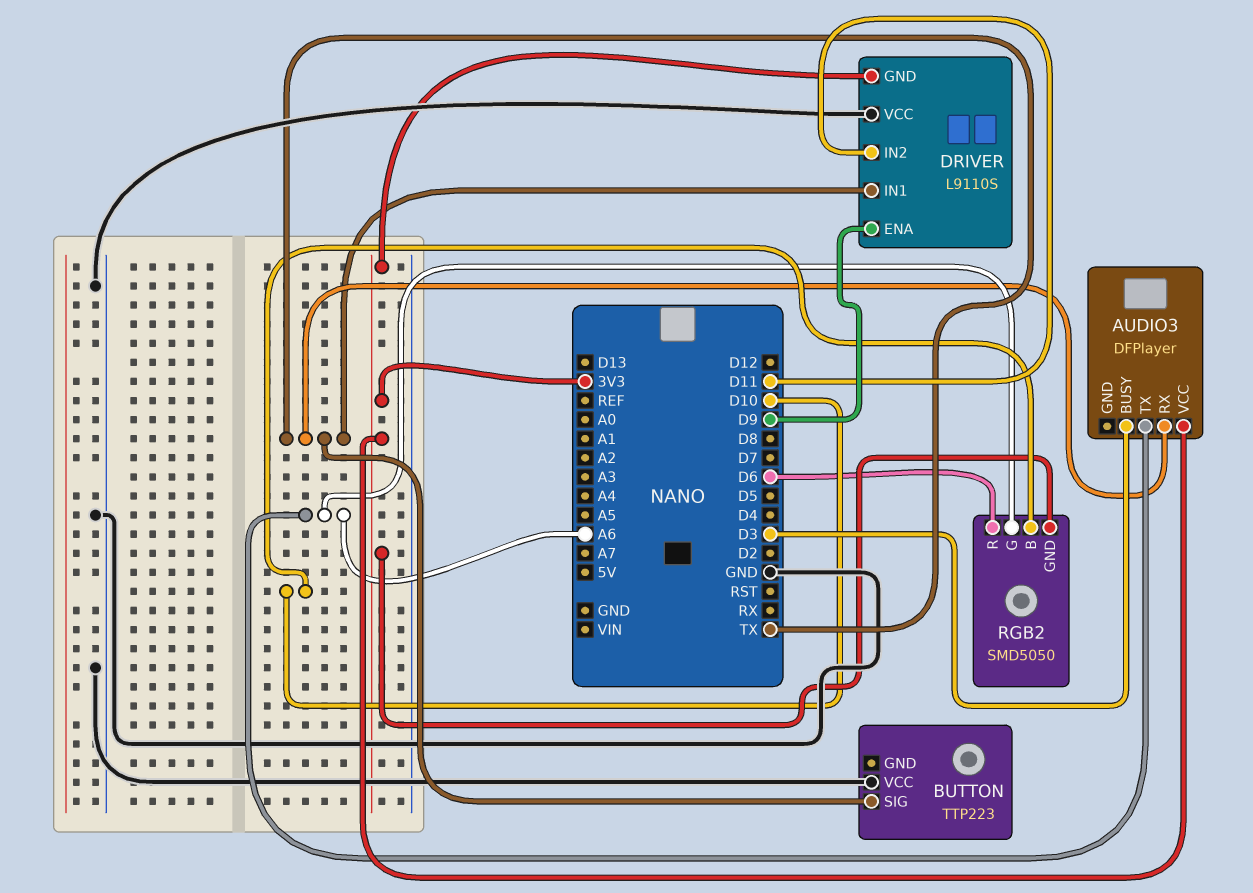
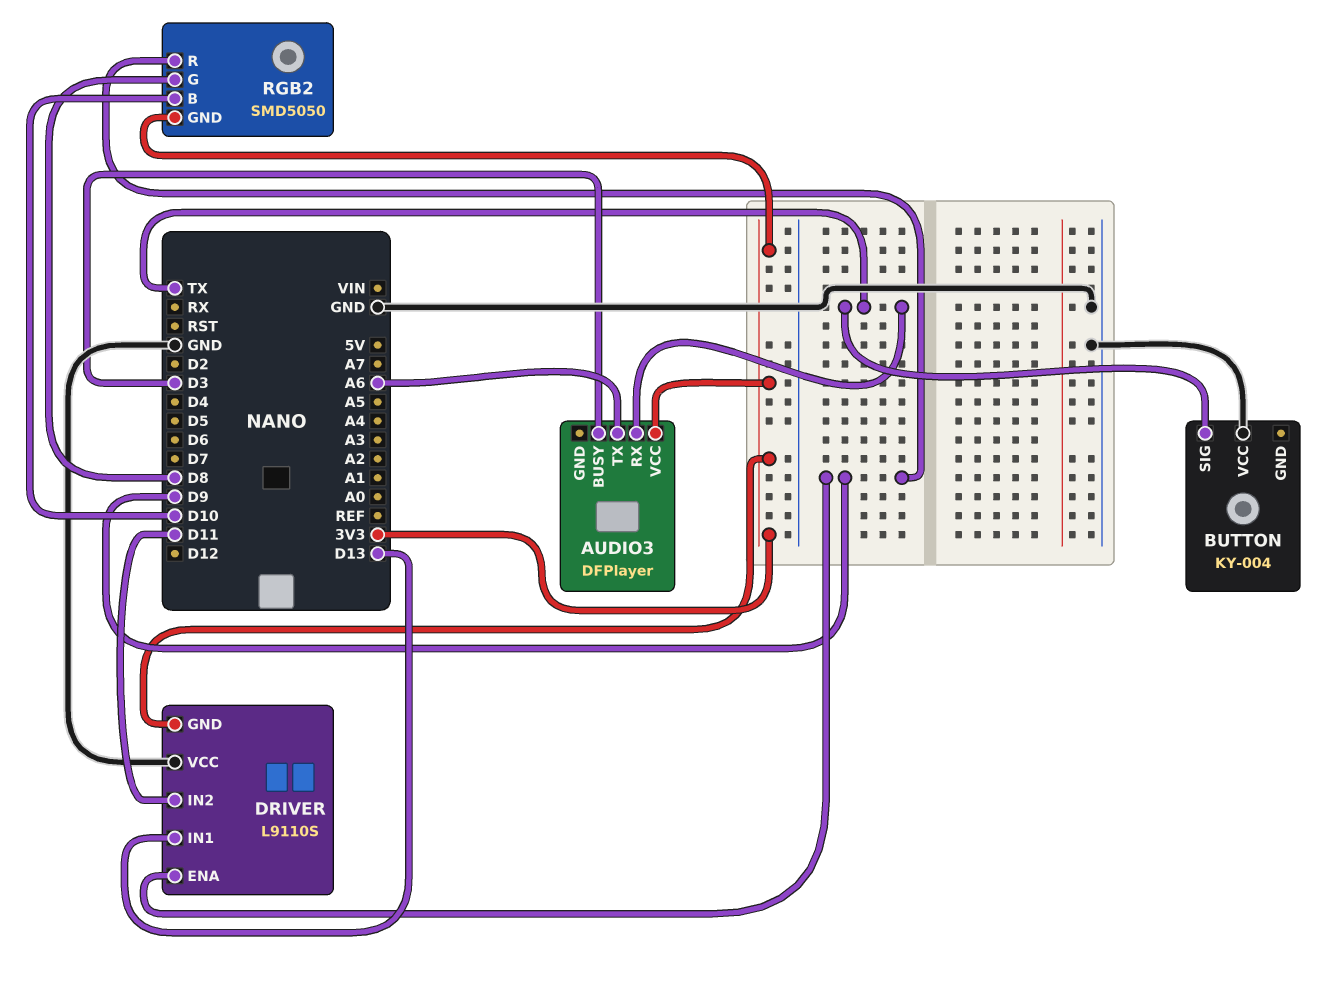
BUTTON: TTP223 -> KY-004
DRIVER pin IN1: TX -> D13
RGB2 pin G: A6 -> D8
RGB2 pin R: D6 -> D9

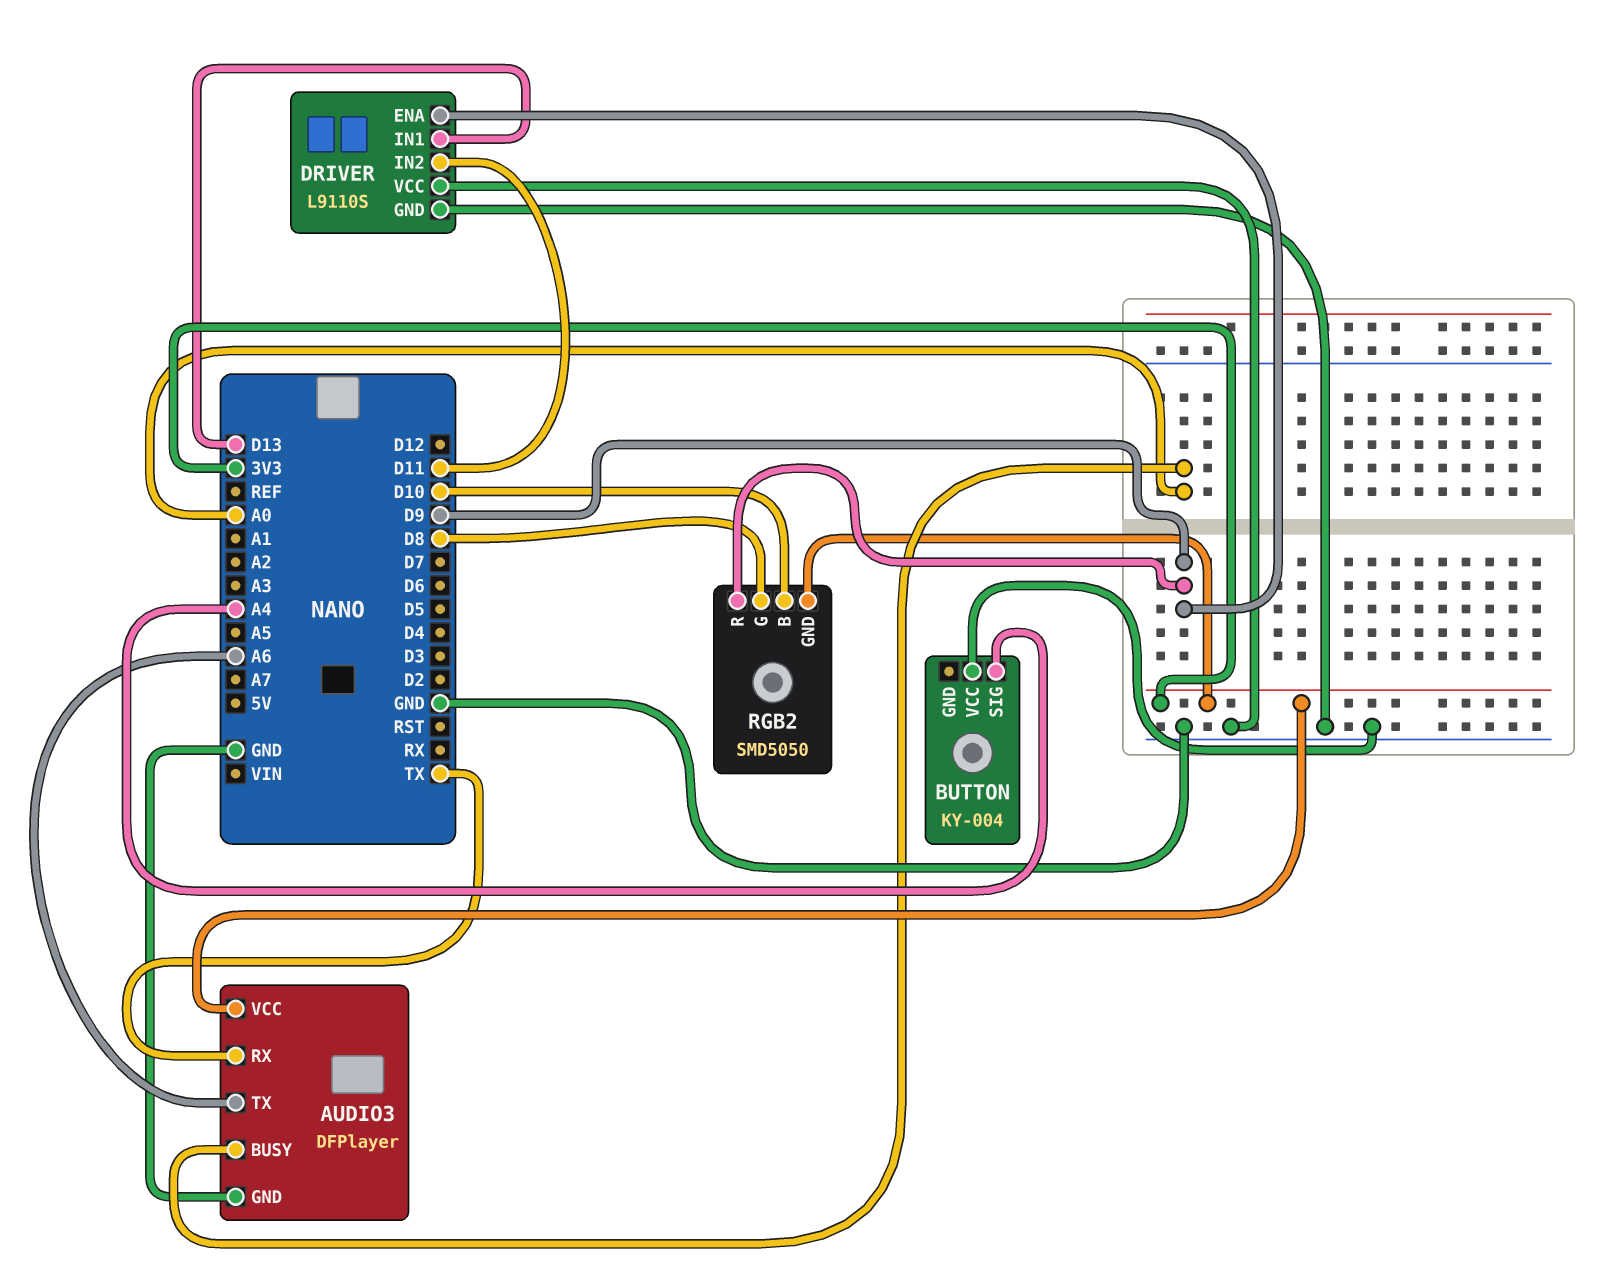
AUDIO3 pin BUSY: D3 -> A0
AUDIO3 pin GND: none -> GND
BUTTON pin SIG: TX -> A4
DRIVER pin GND: 3V3 -> GND

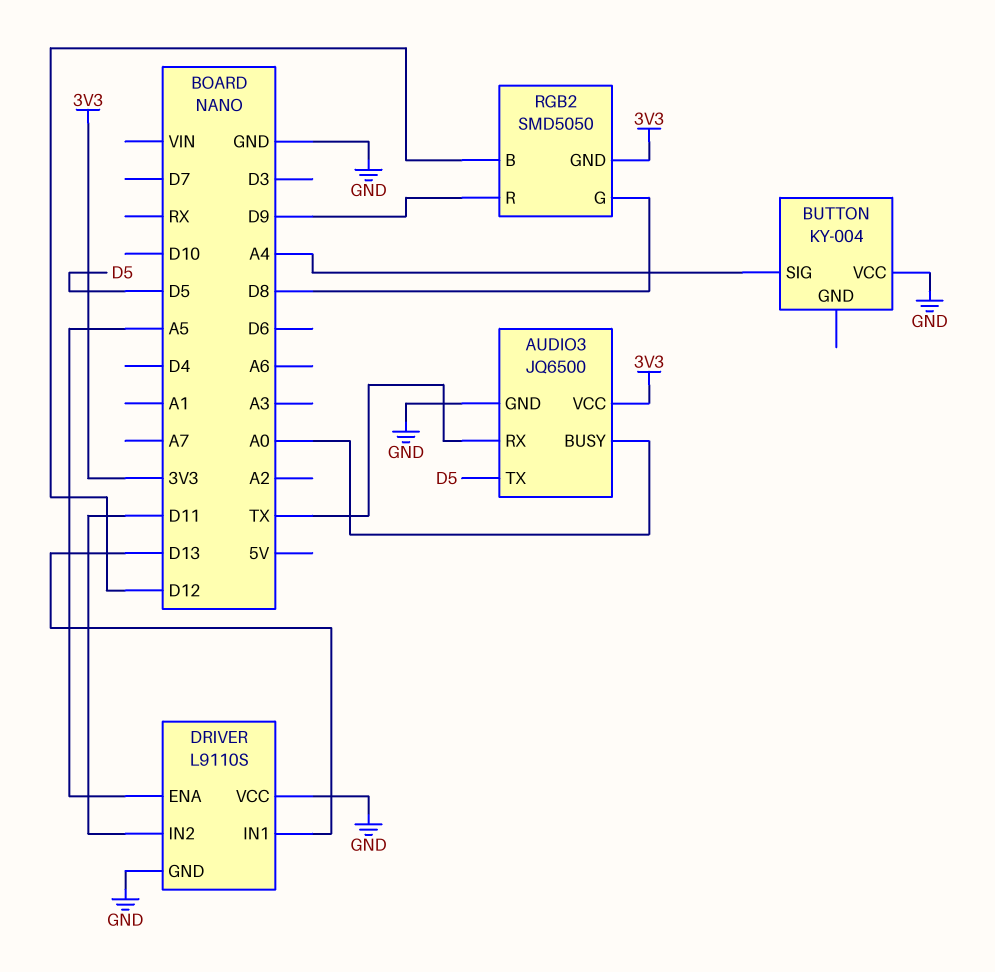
AUDIO3: DFPlayer -> JQ6500
AUDIO3 pin TX: A6 -> D5
DRIVER pin ENA: D9 -> A5
RGB2 pin B: D10 -> D12

